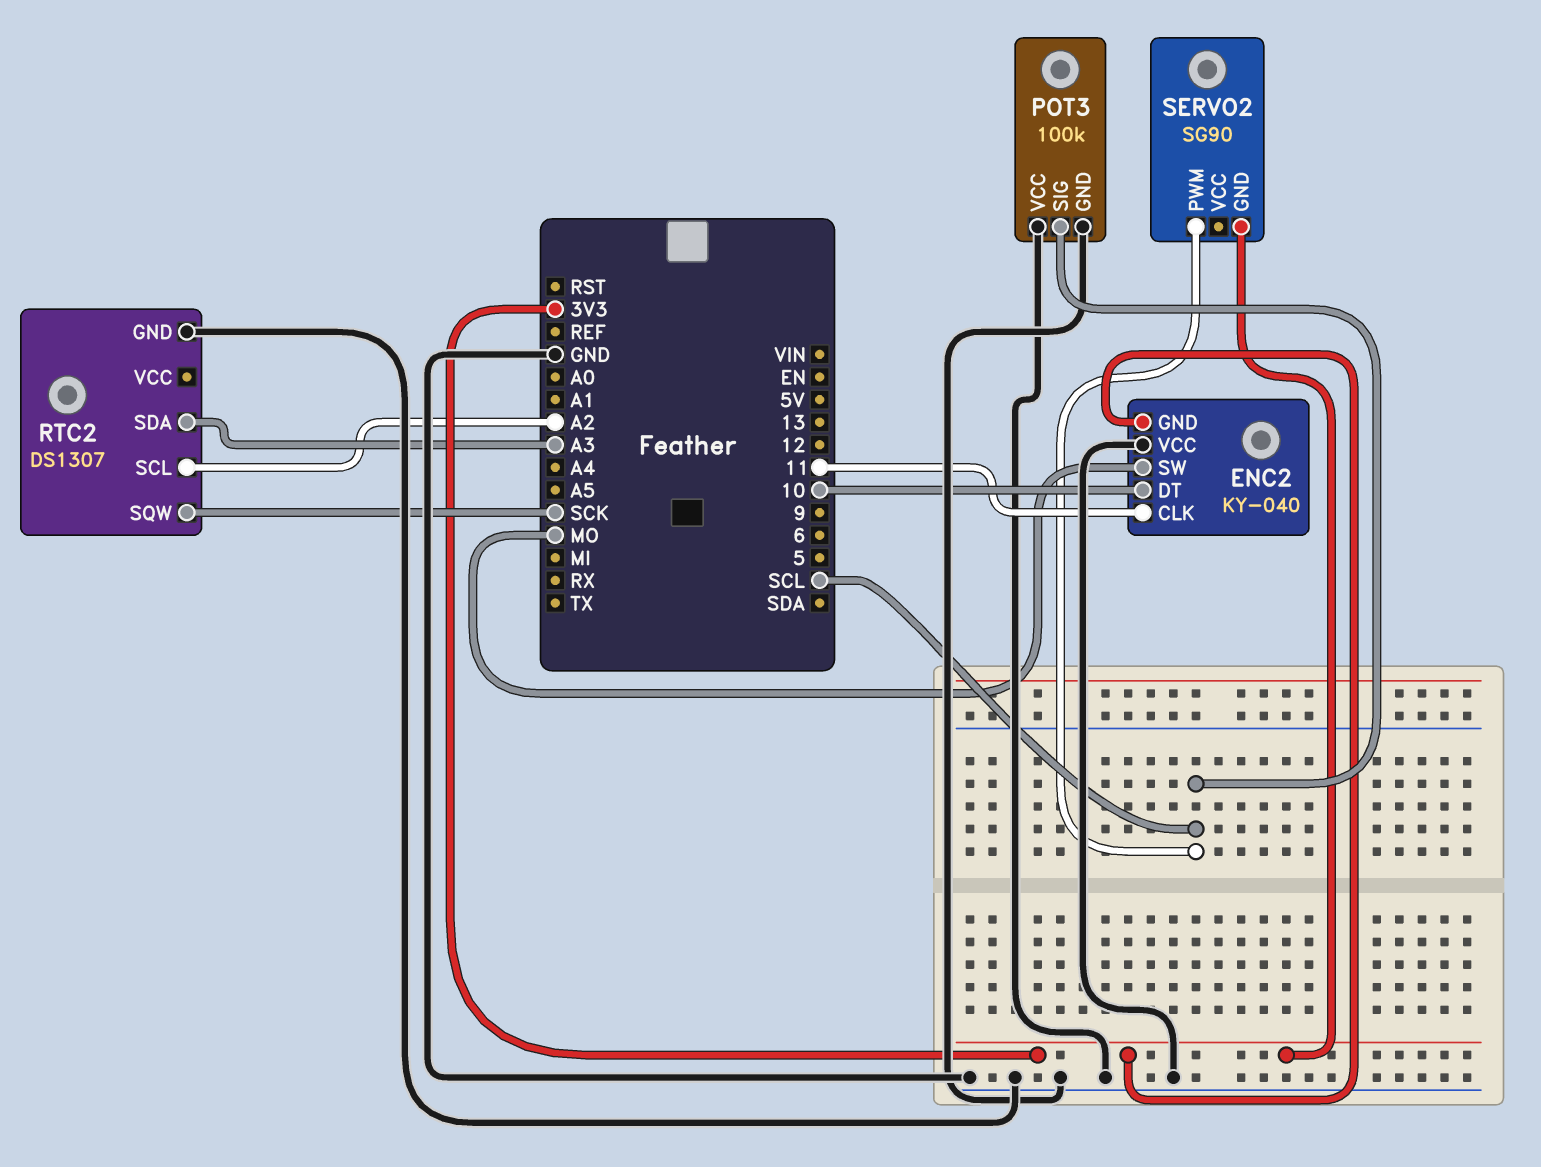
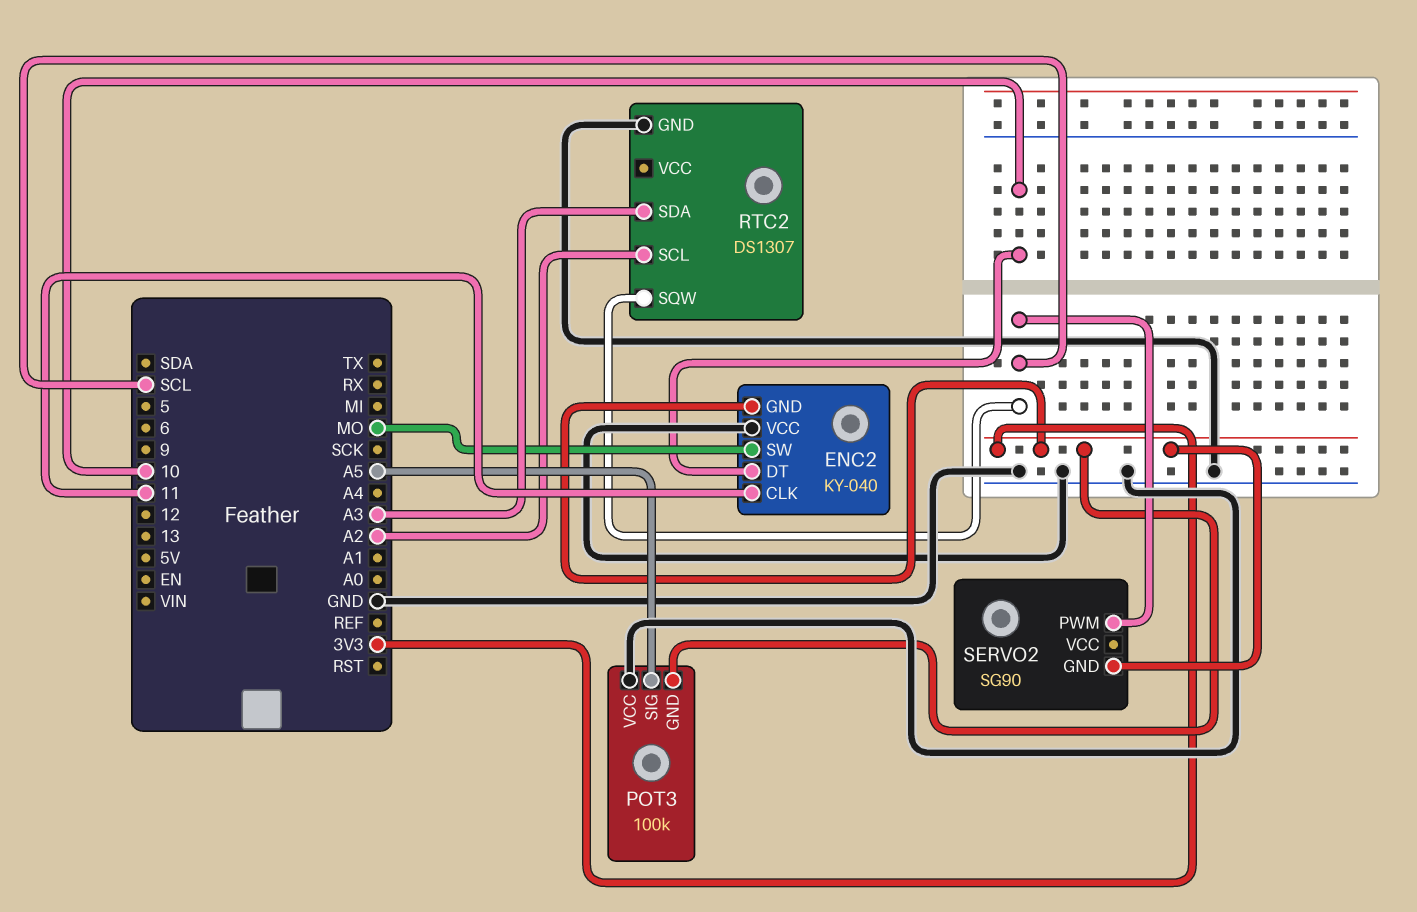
POT3 pin GND: GND -> 3V3
POT3 pin SIG: SCL -> A5
RTC2 pin SQW: SCK -> SCL

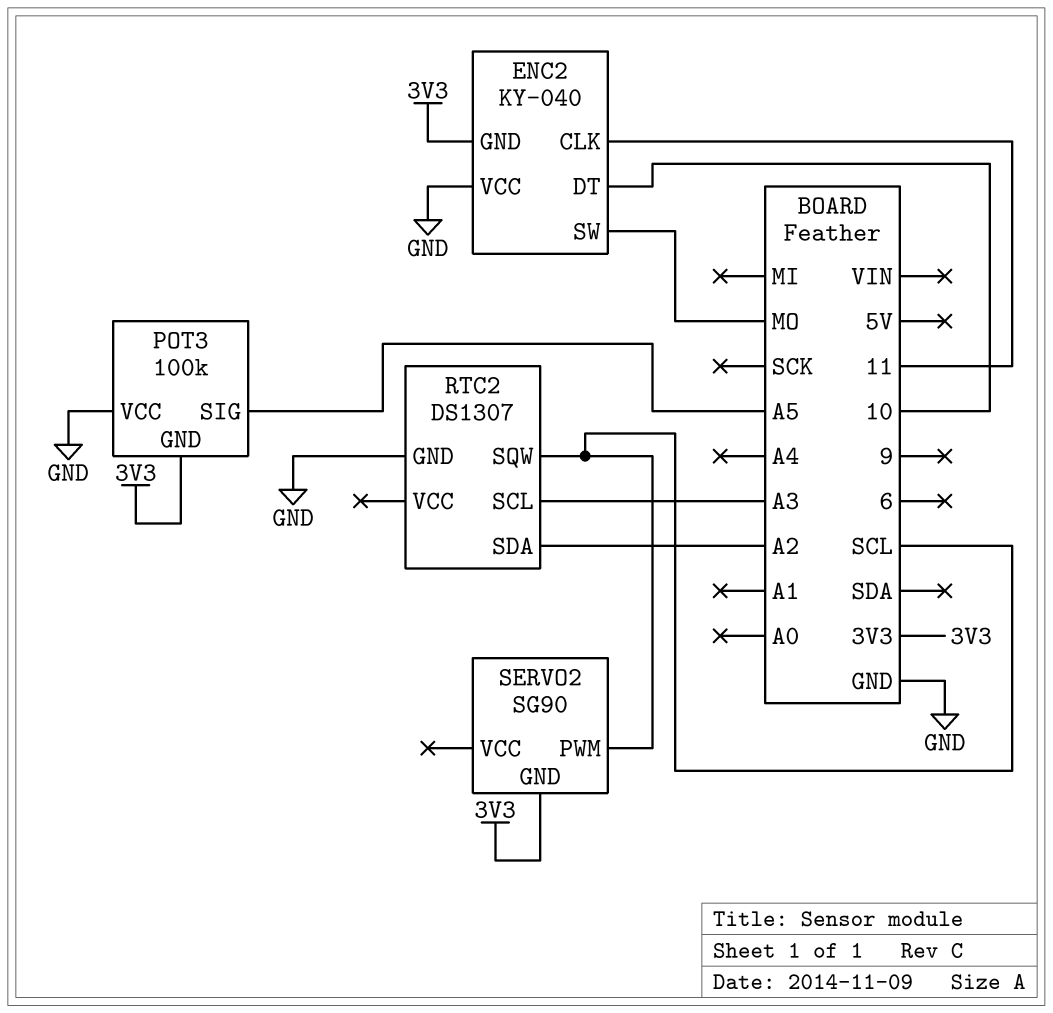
RTC2 pin SCL: A2 -> A3
RTC2 pin SDA: A3 -> A2

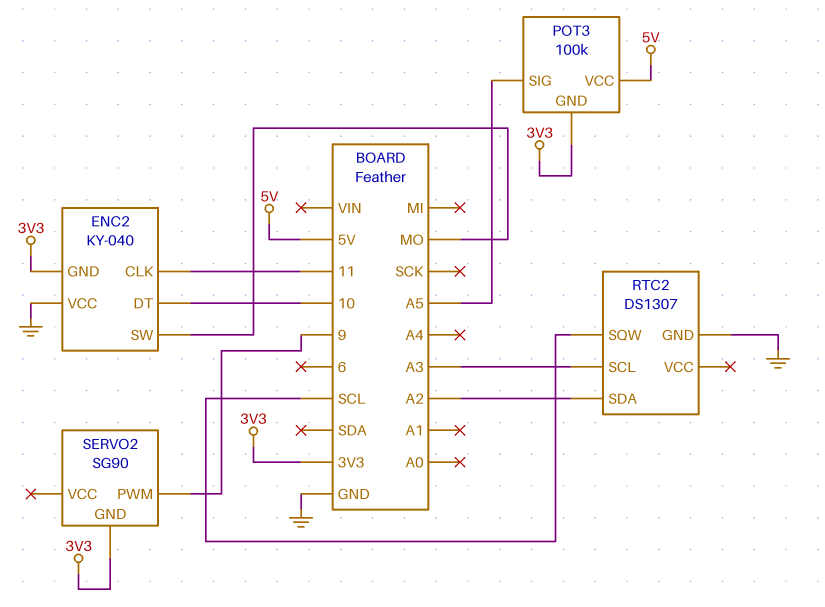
POT3 pin VCC: GND -> 5V
SERVO2 pin PWM: SCL -> 9

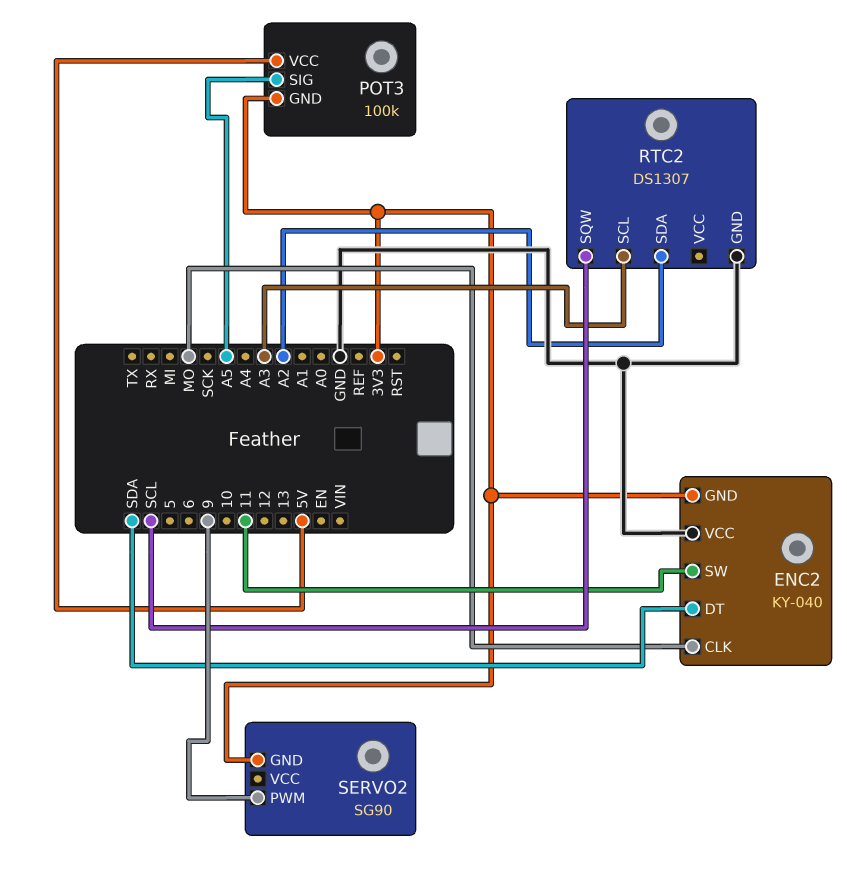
ENC2 pin CLK: 11 -> MO
ENC2 pin DT: 10 -> SDA
ENC2 pin SW: MO -> 11

